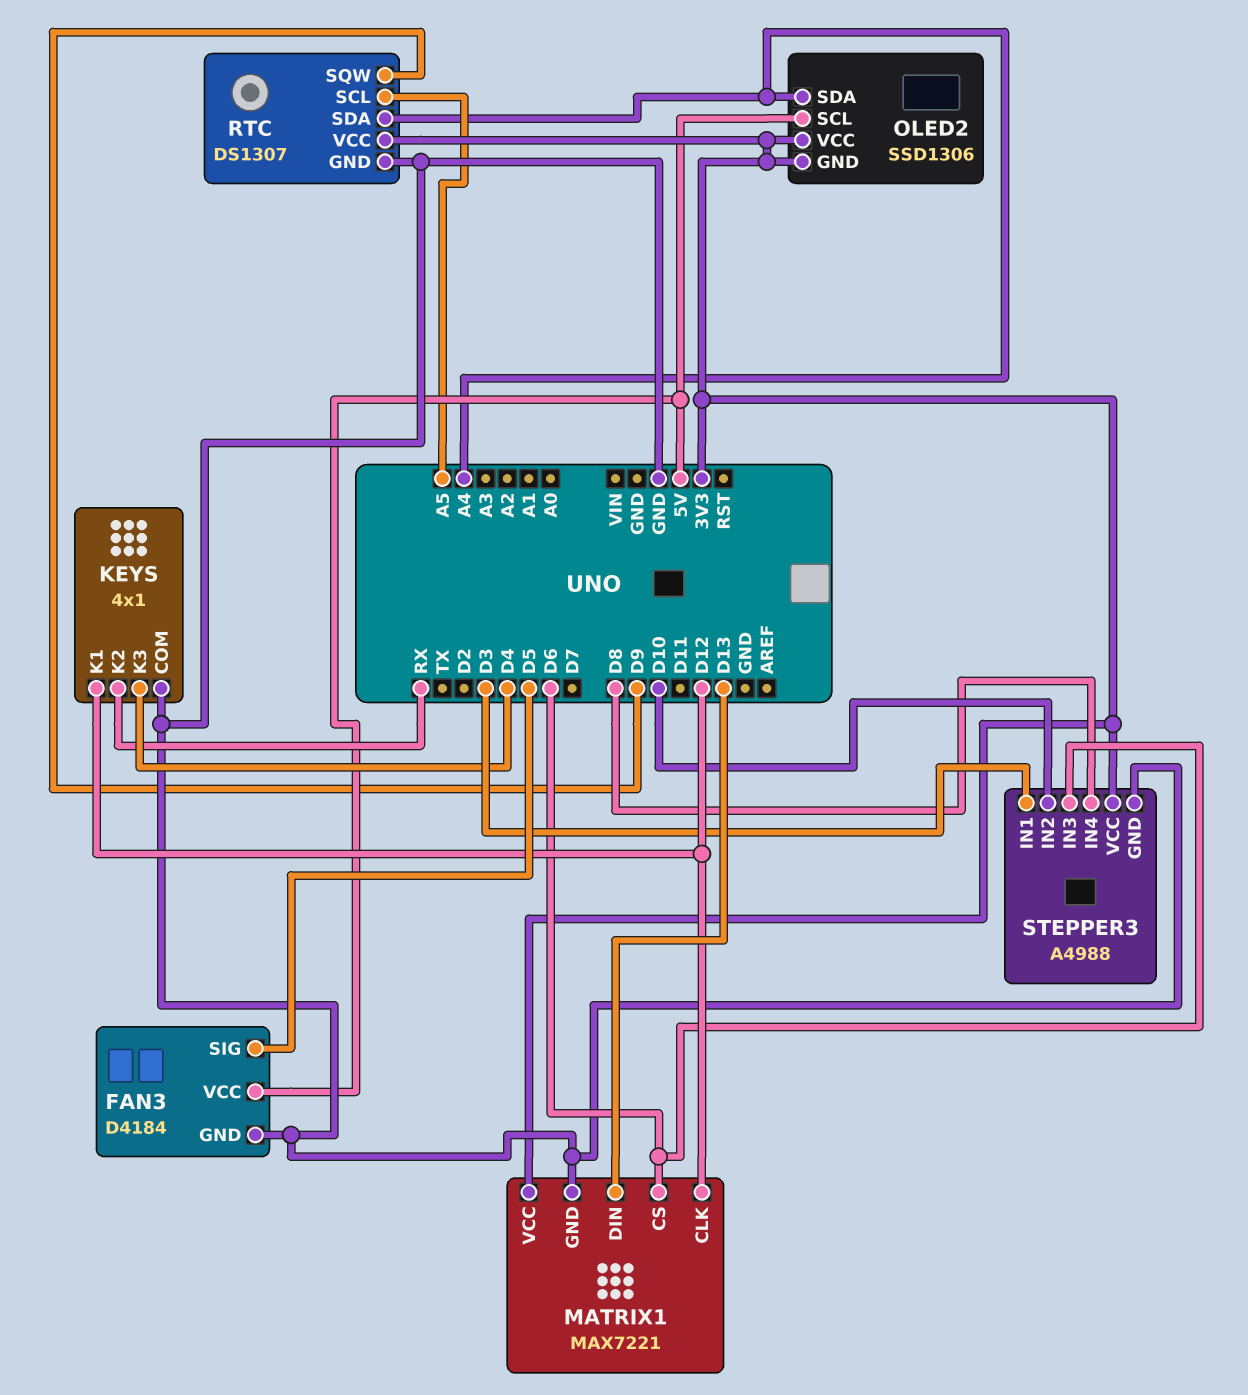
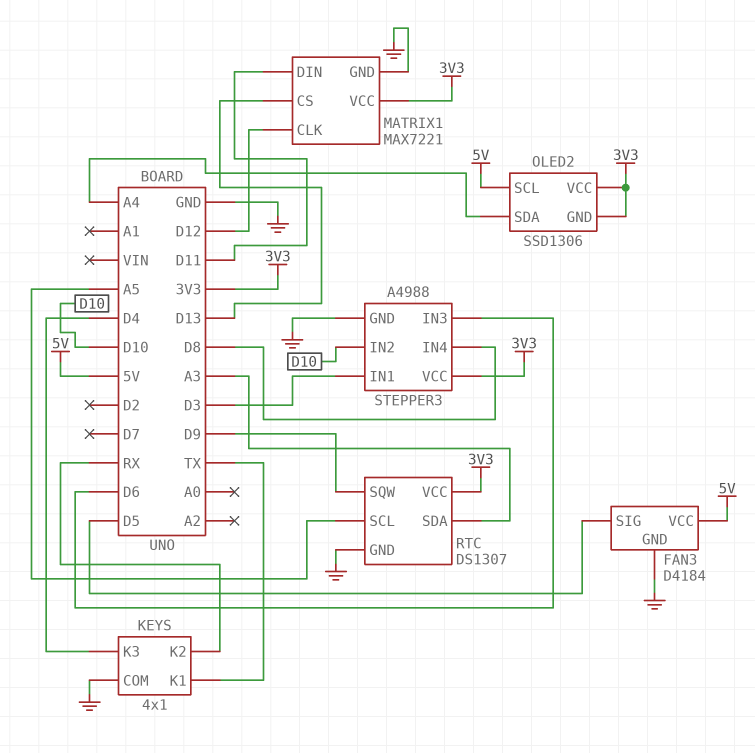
KEYS pin K1: D12 -> TX
MATRIX1 pin CS: D6 -> D13
MATRIX1 pin DIN: D13 -> D11
RTC pin SDA: A4 -> A3

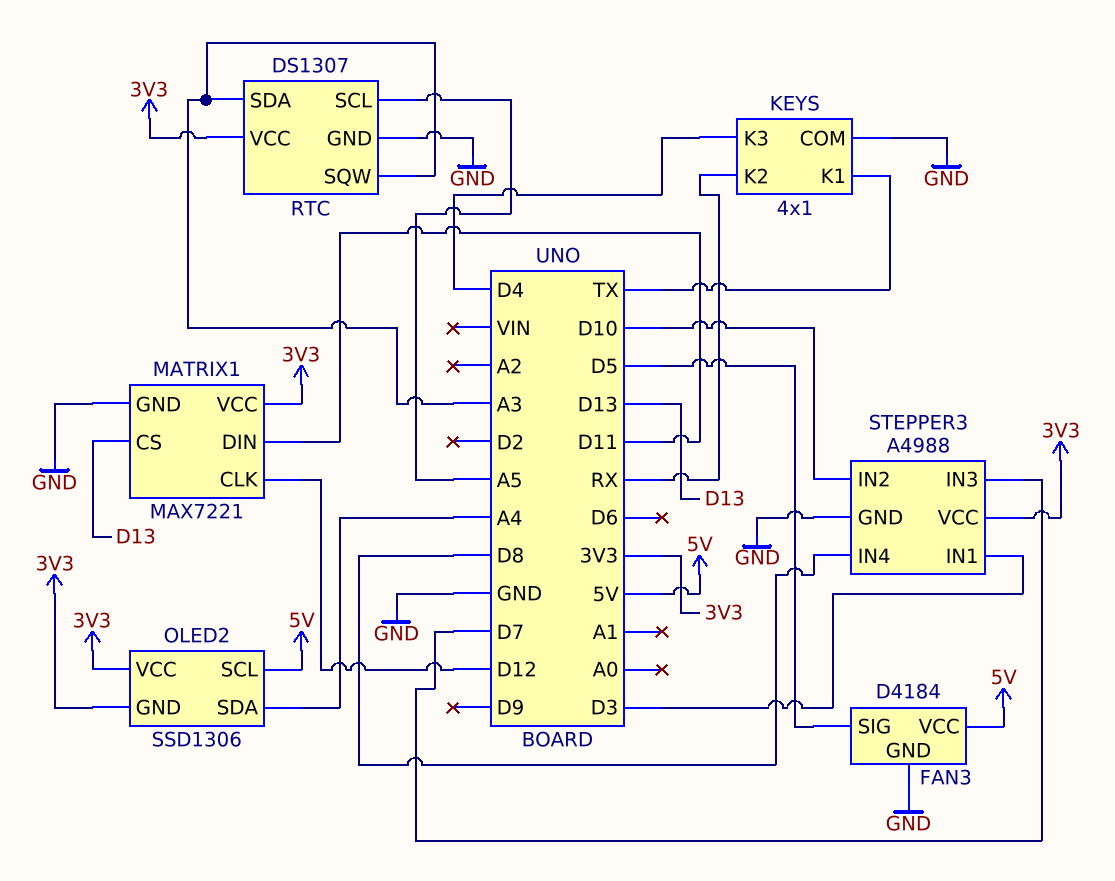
RTC pin SQW: D9 -> A3
STEPPER3 pin IN3: D6 -> D7

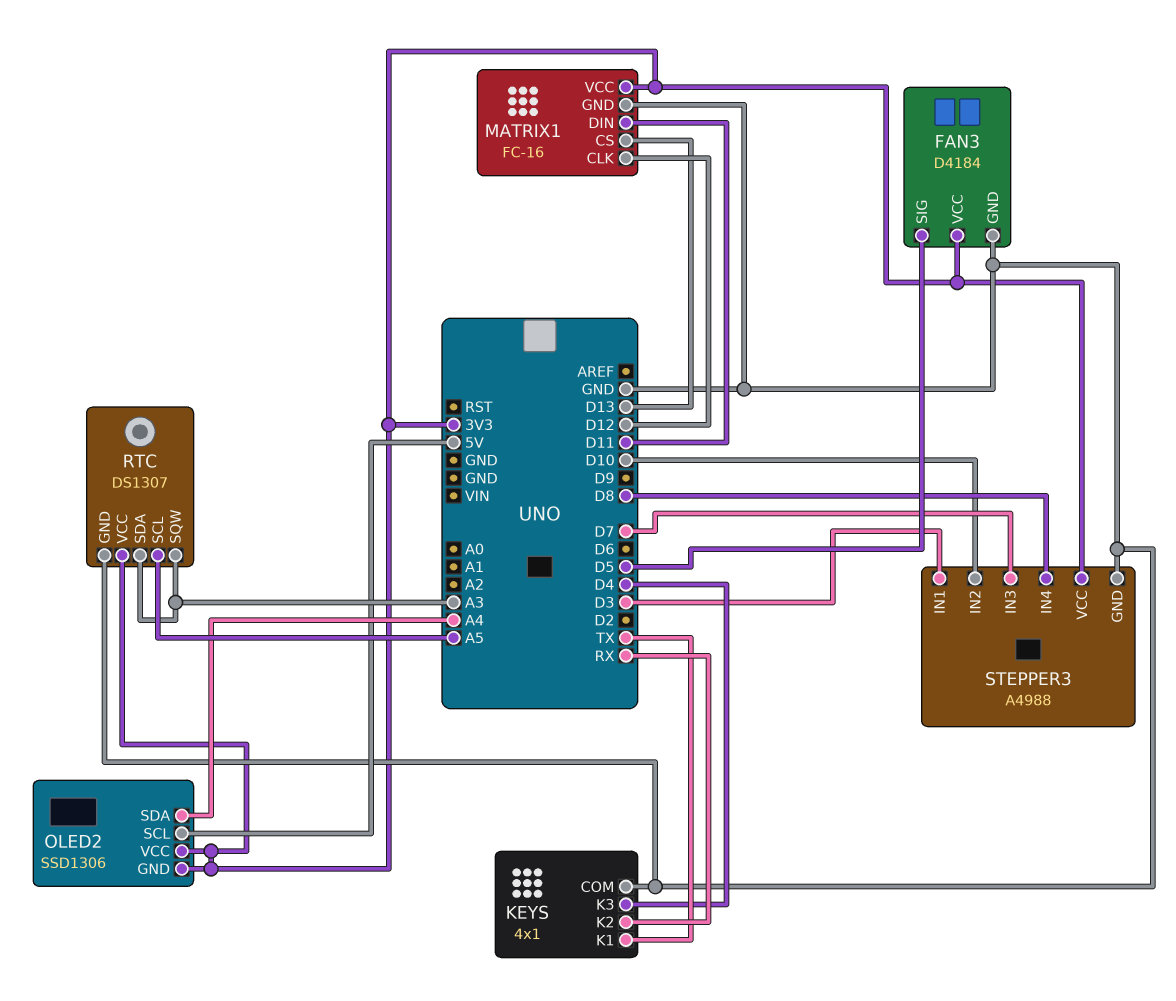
FAN3 pin VCC: 5V -> 3V3
MATRIX1: MAX7221 -> FC-16

